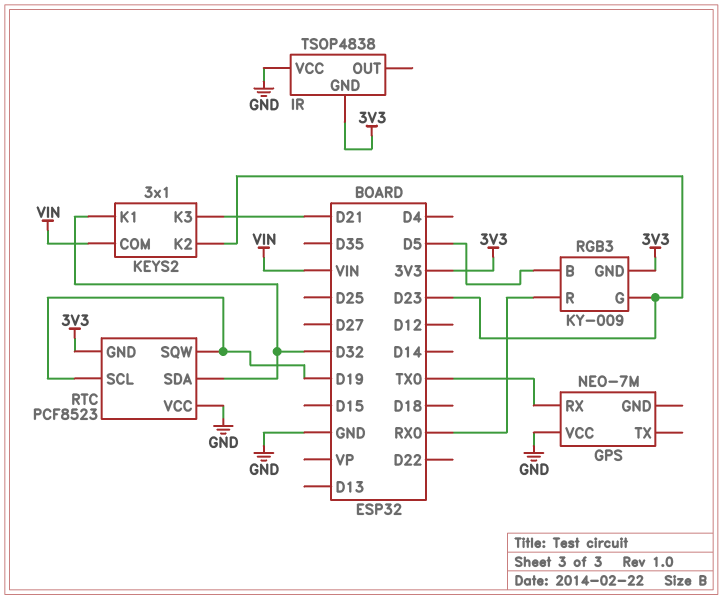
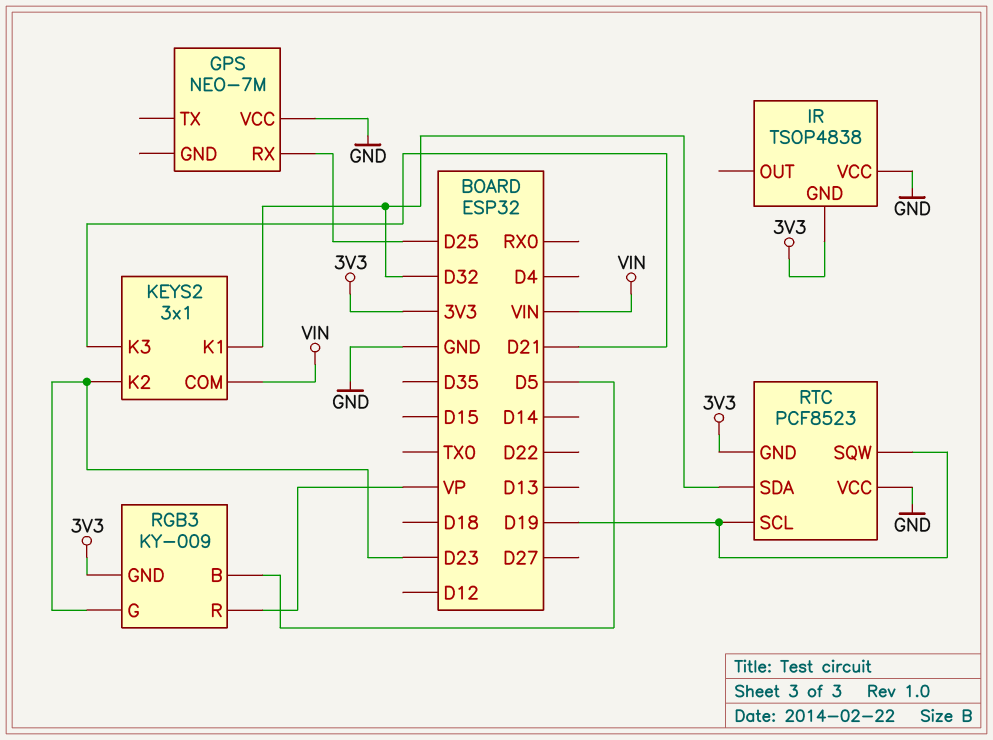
GPS pin RX: TX0 -> D25
RGB3 pin R: RX0 -> VP

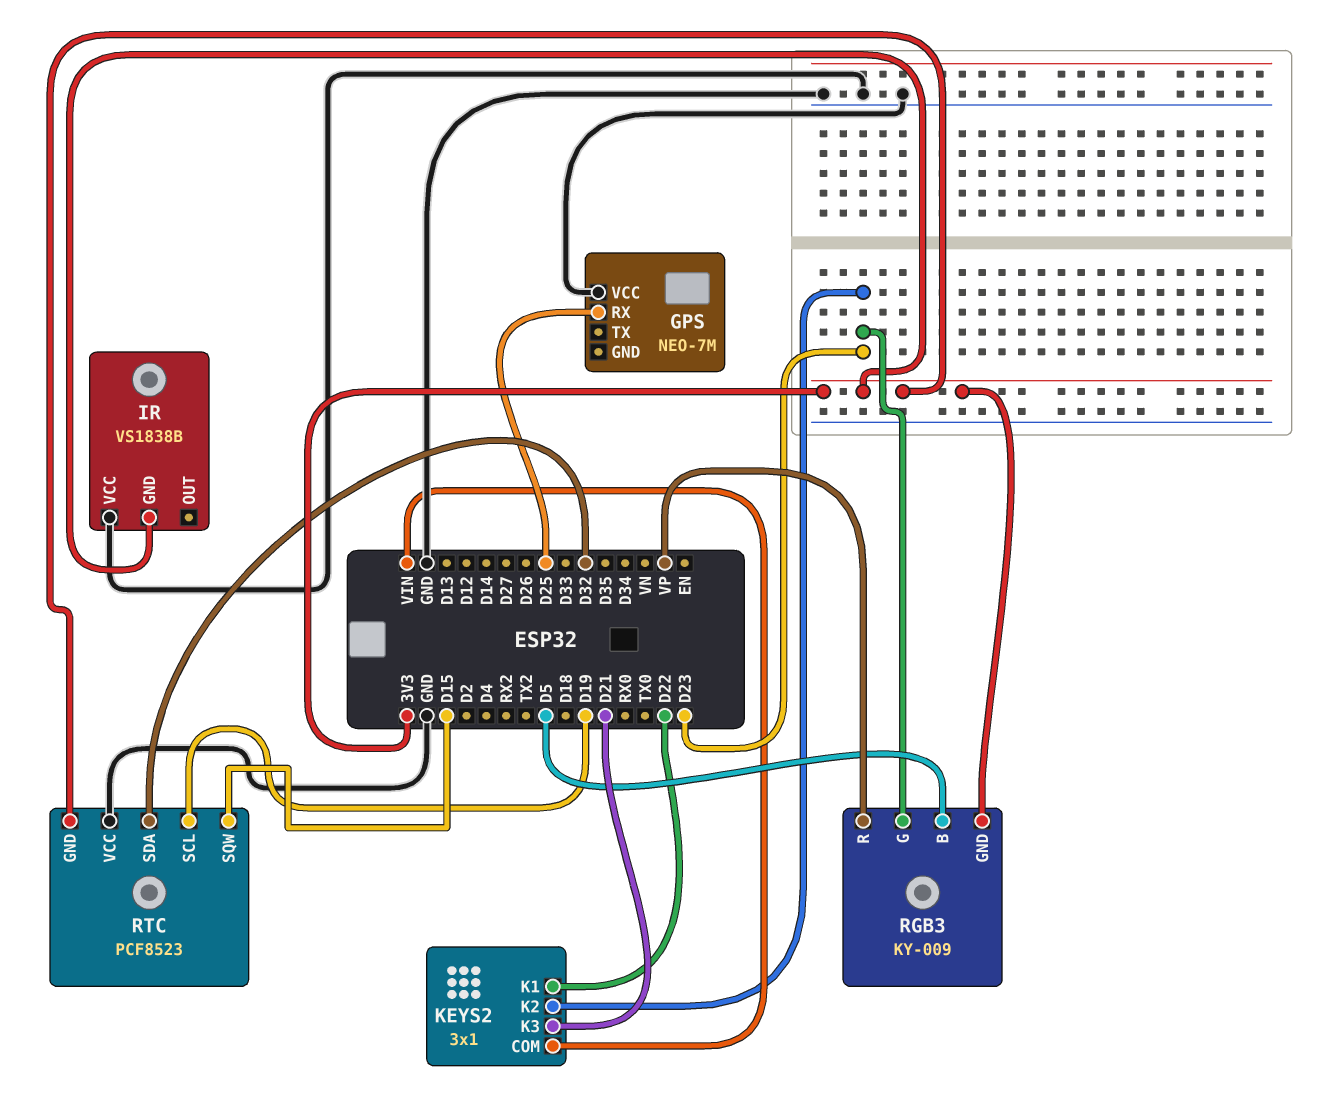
IR: TSOP4838 -> VS1838B
KEYS2 pin K1: D32 -> D22
RTC pin SQW: D19 -> D15

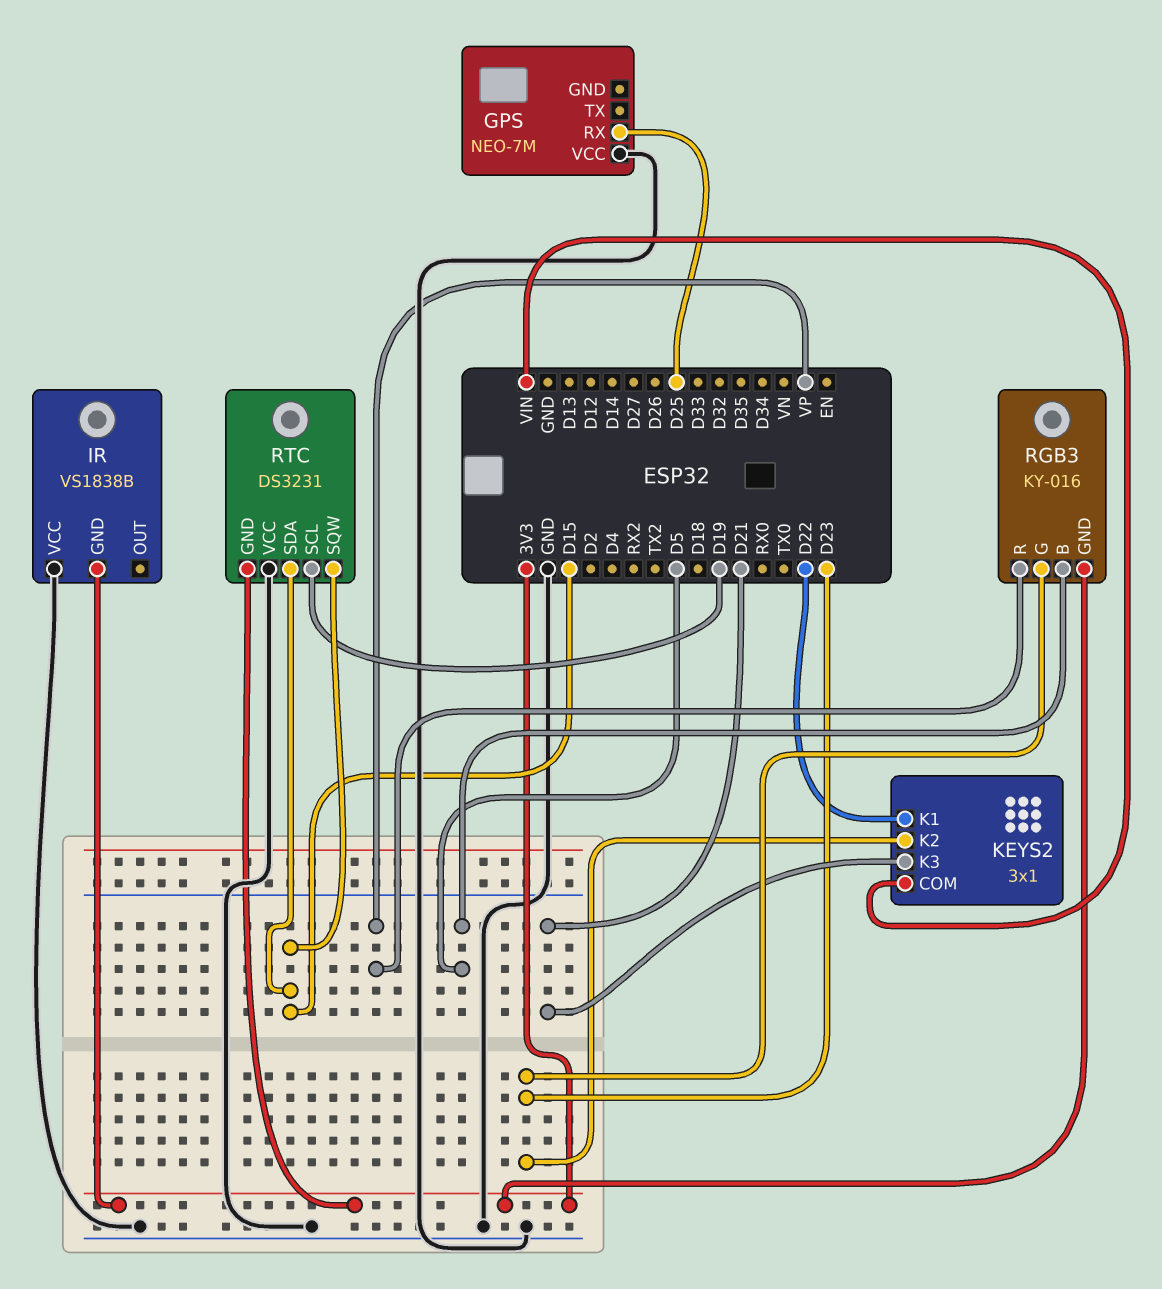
RGB3: KY-009 -> KY-016
RTC: PCF8523 -> DS3231
RTC pin SDA: D32 -> D15

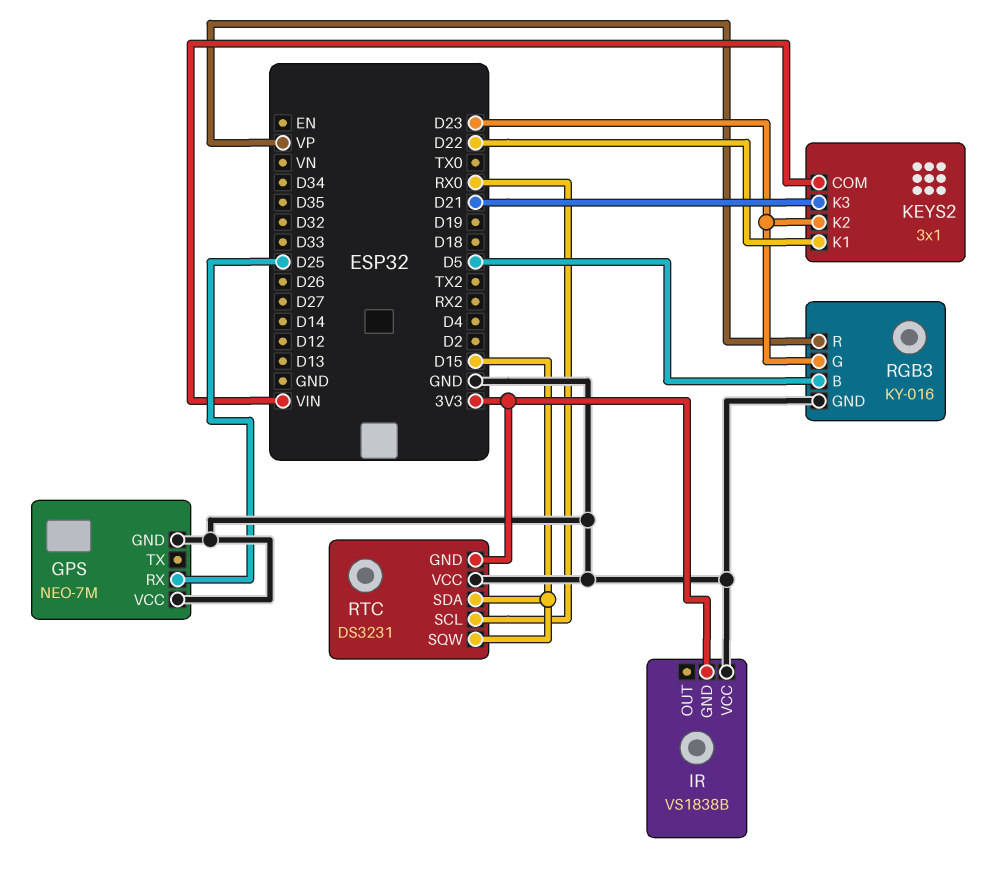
GPS pin GND: none -> GND
RGB3 pin GND: 3V3 -> GND
RTC pin SCL: D19 -> RX0

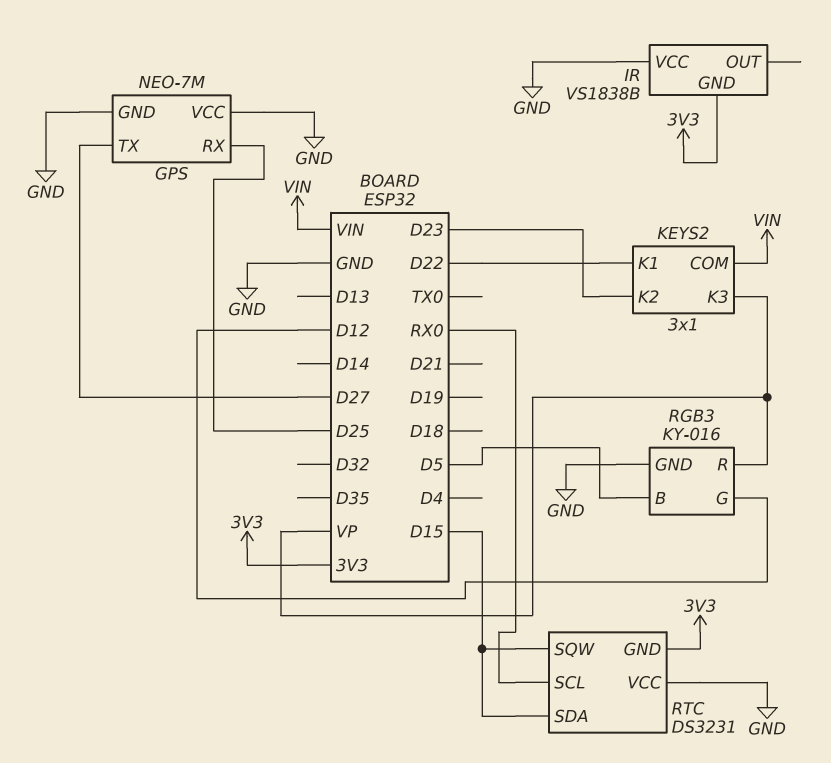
GPS pin TX: none -> D27
KEYS2 pin K3: D21 -> VP
RGB3 pin G: D23 -> D12

